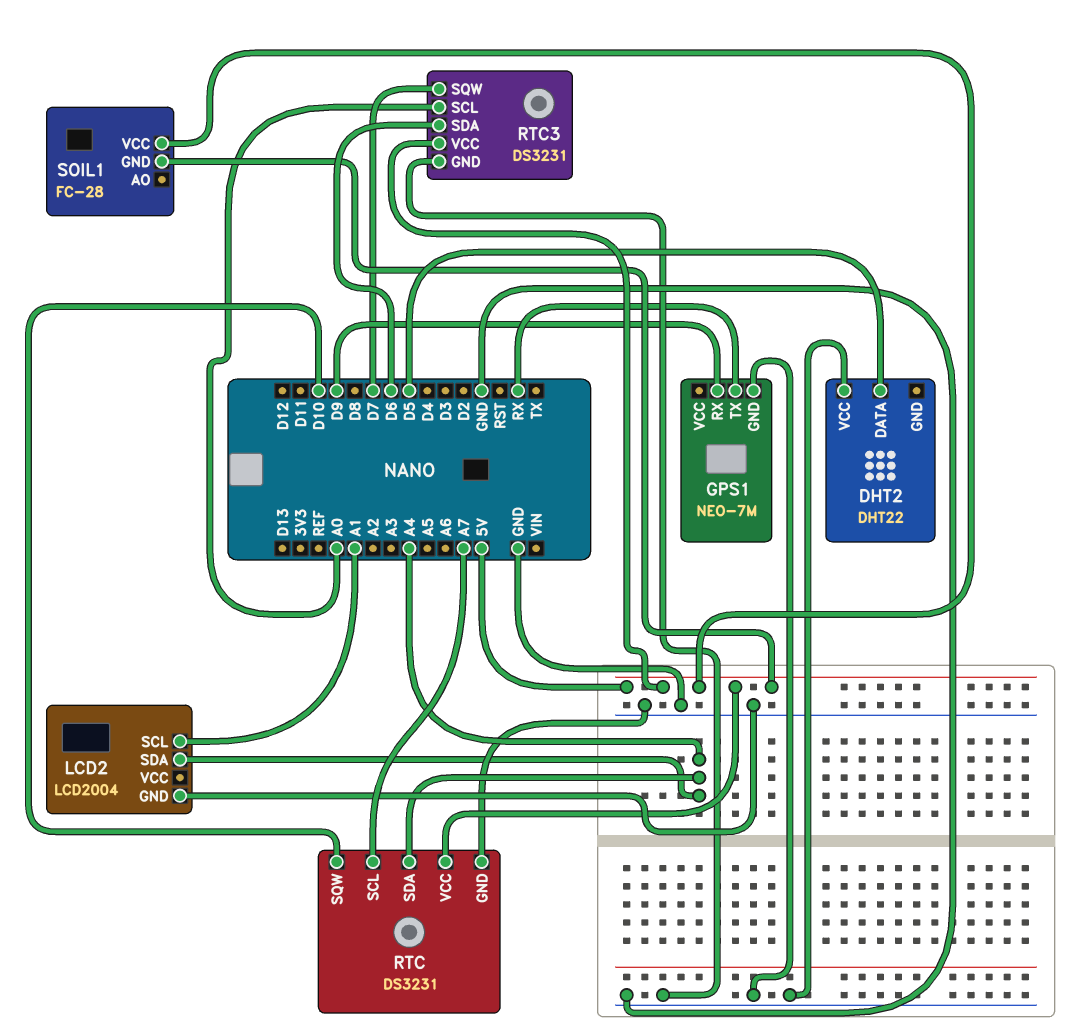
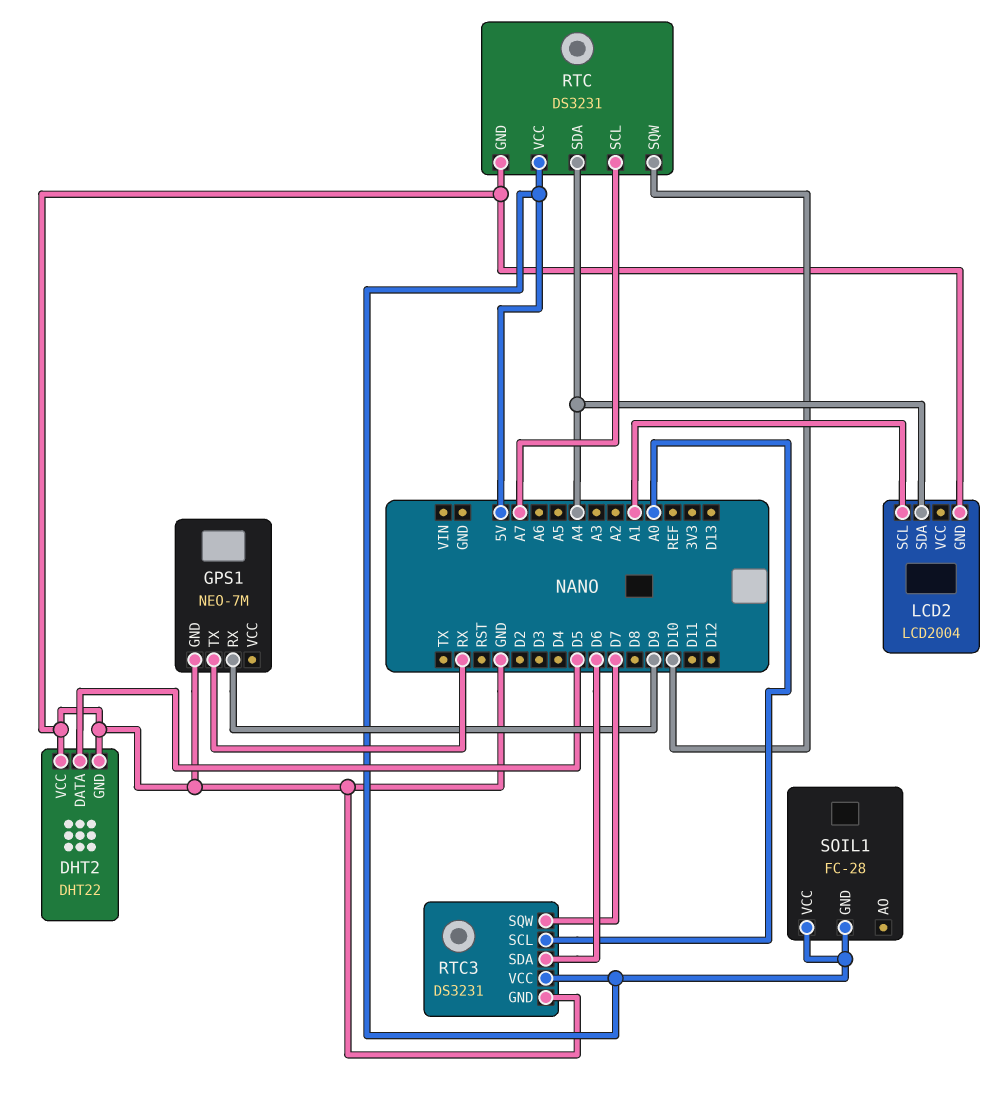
DHT2 pin GND: none -> GND

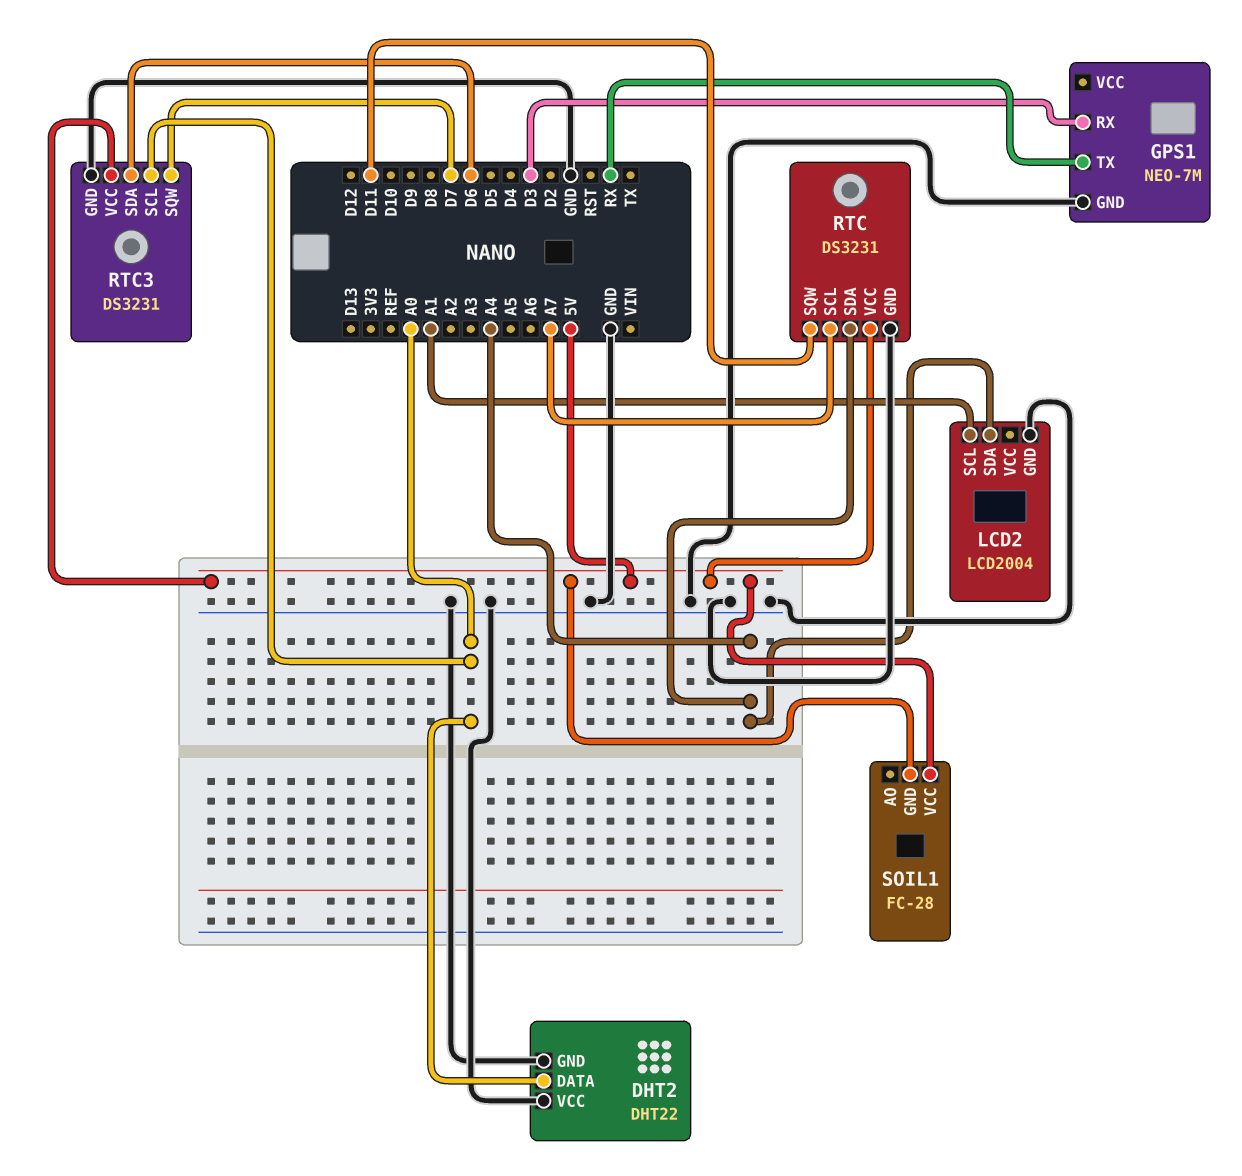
DHT2 pin DATA: D5 -> A0
GPS1 pin RX: D9 -> D3
RTC pin SQW: D10 -> D11

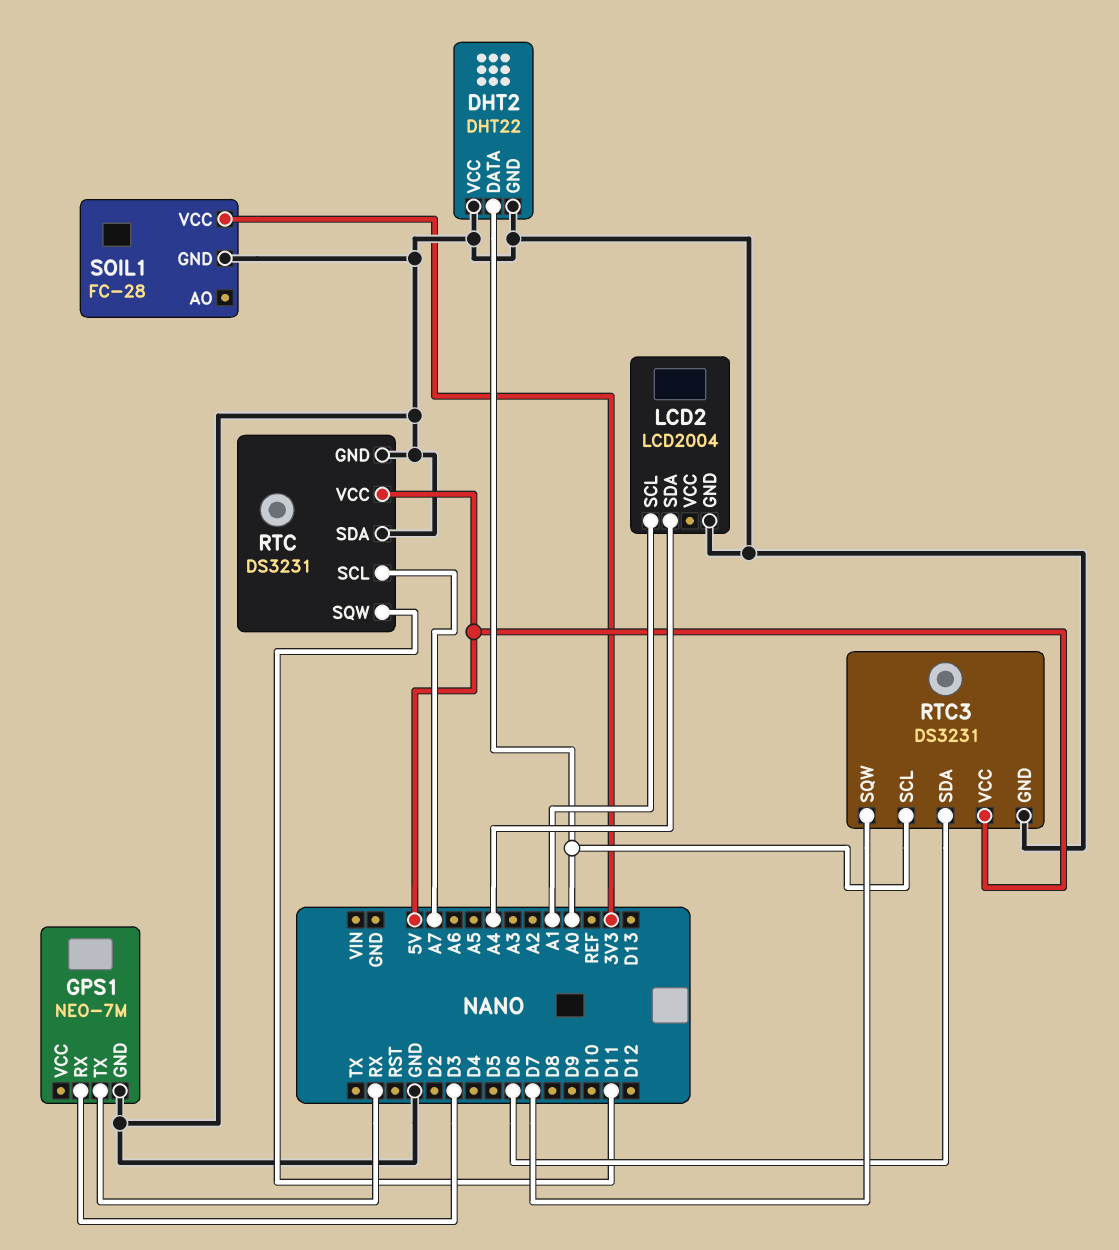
RTC pin SDA: A4 -> GND
SOIL1 pin GND: 5V -> GND
SOIL1 pin VCC: 5V -> 3V3

